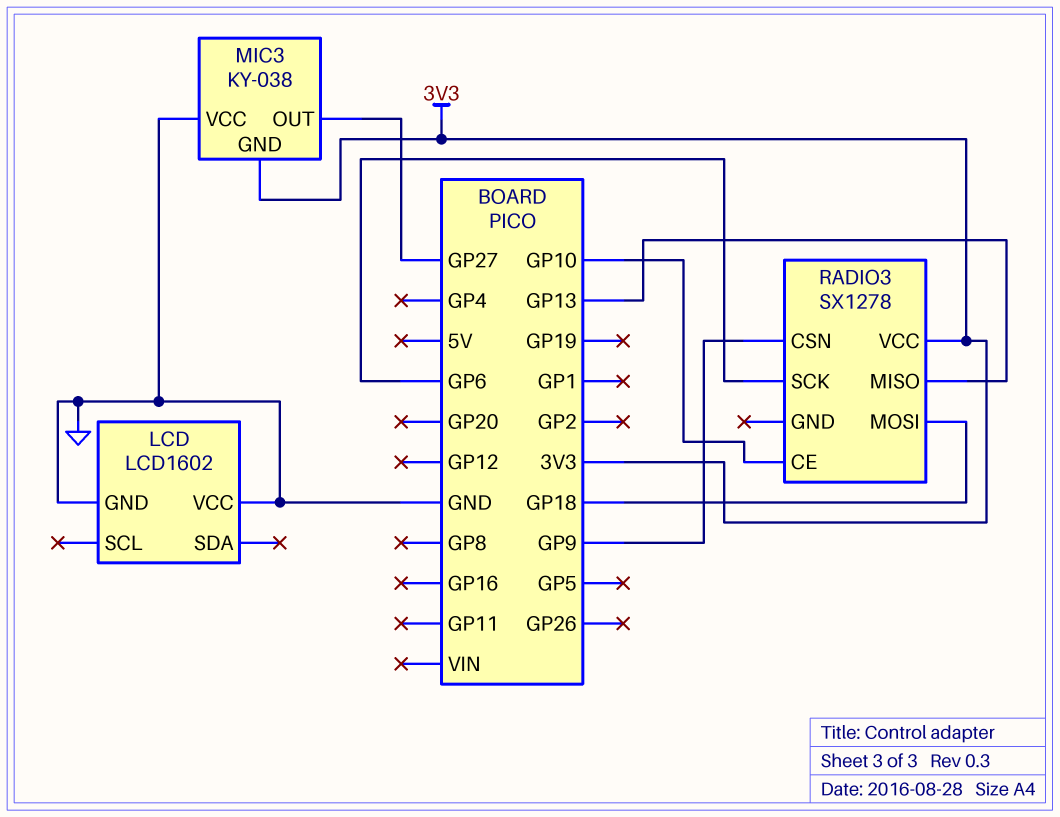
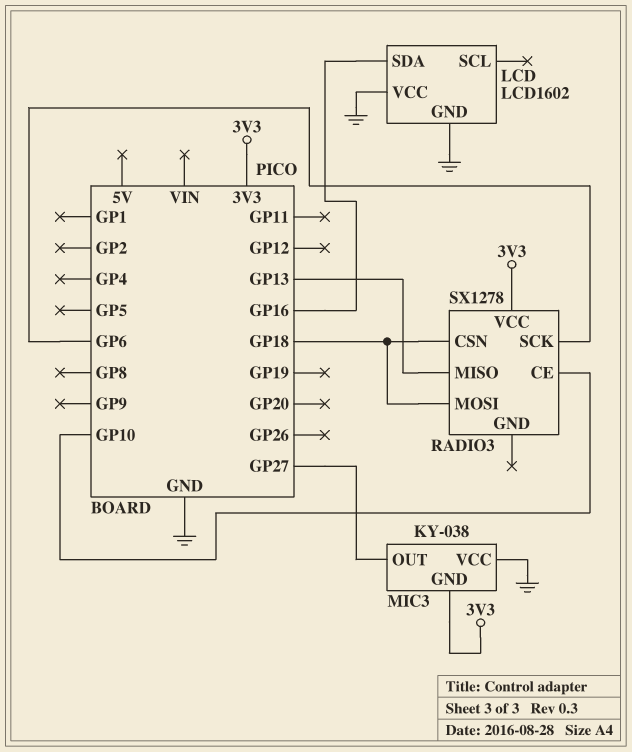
LCD pin SDA: none -> GP16
RADIO3 pin CSN: GP9 -> GP18

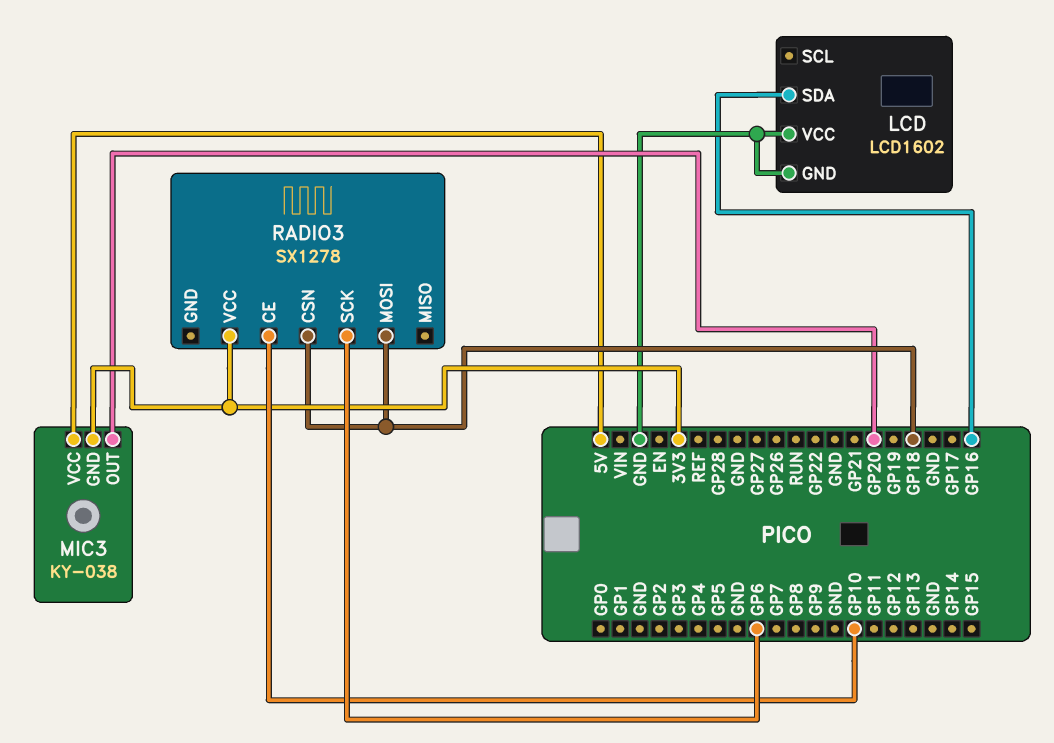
MIC3 pin OUT: GP27 -> GP20
MIC3 pin VCC: GND -> 5V
RADIO3 pin MISO: GP13 -> none

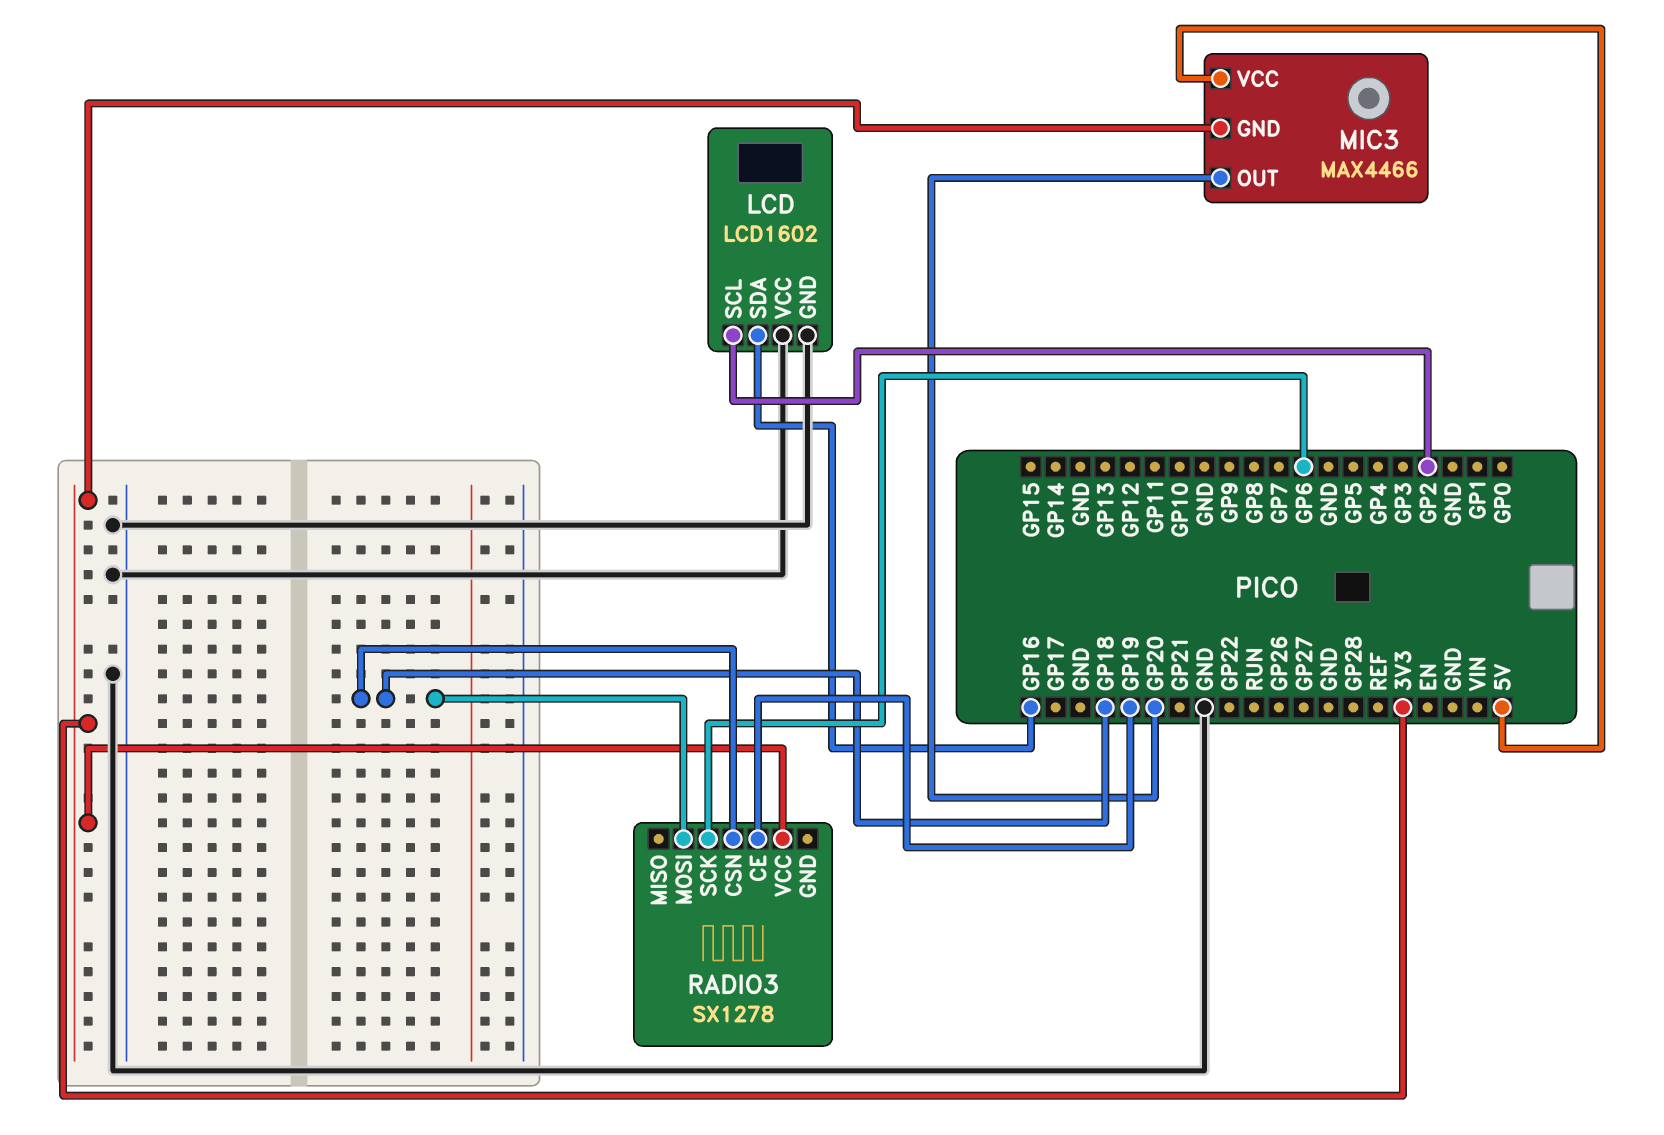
LCD pin SCL: none -> GP2
MIC3: KY-038 -> MAX4466
RADIO3 pin CE: GP10 -> GP19

